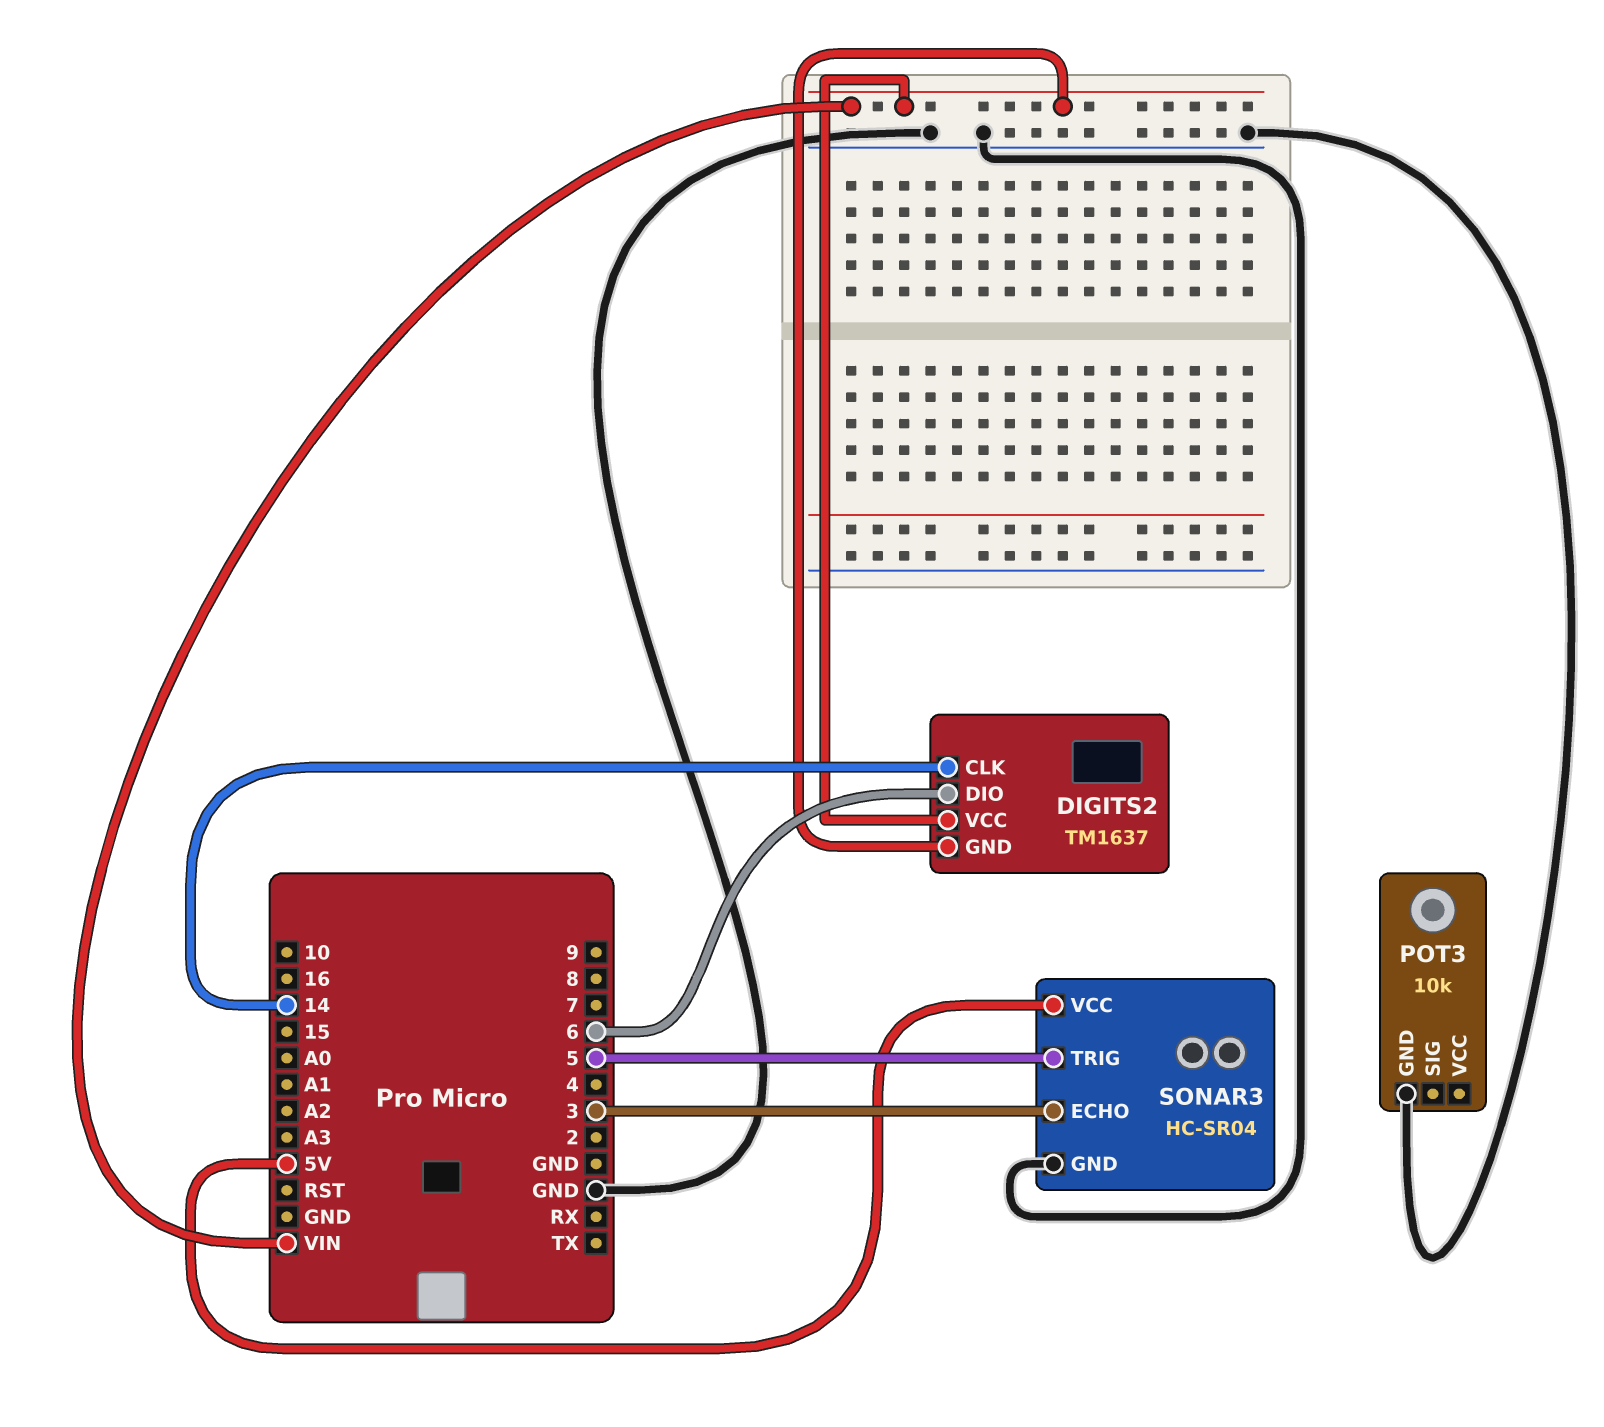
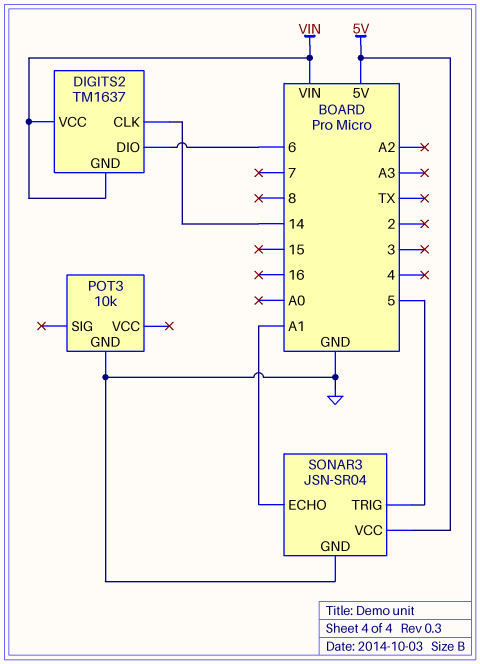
SONAR3: HC-SR04 -> JSN-SR04
SONAR3 pin ECHO: 3 -> A1

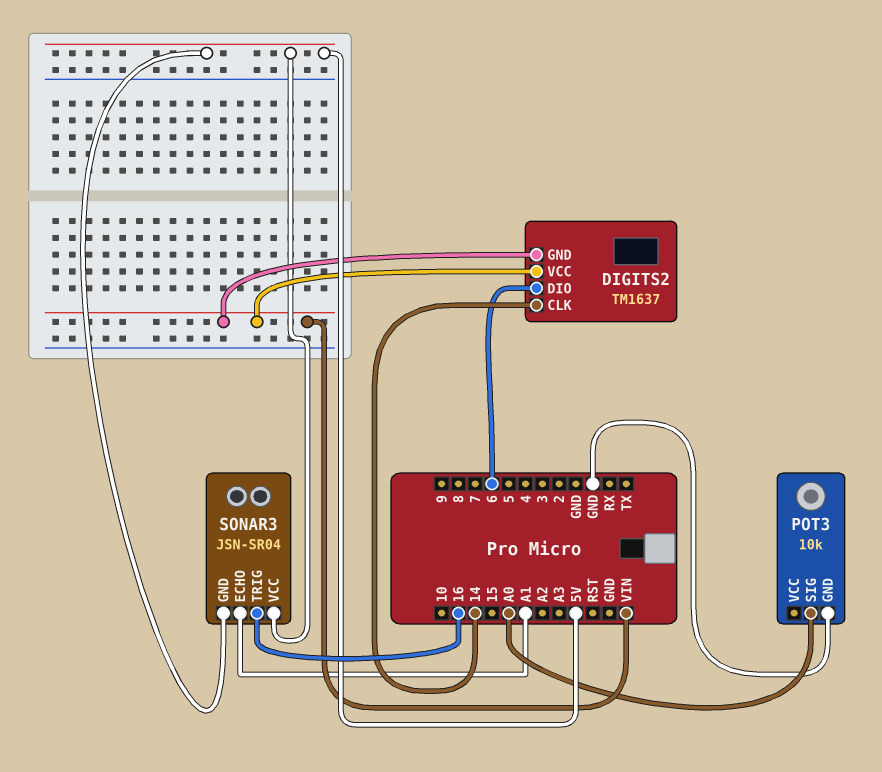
POT3 pin SIG: none -> A0
SONAR3 pin GND: GND -> 5V
SONAR3 pin TRIG: 5 -> 16

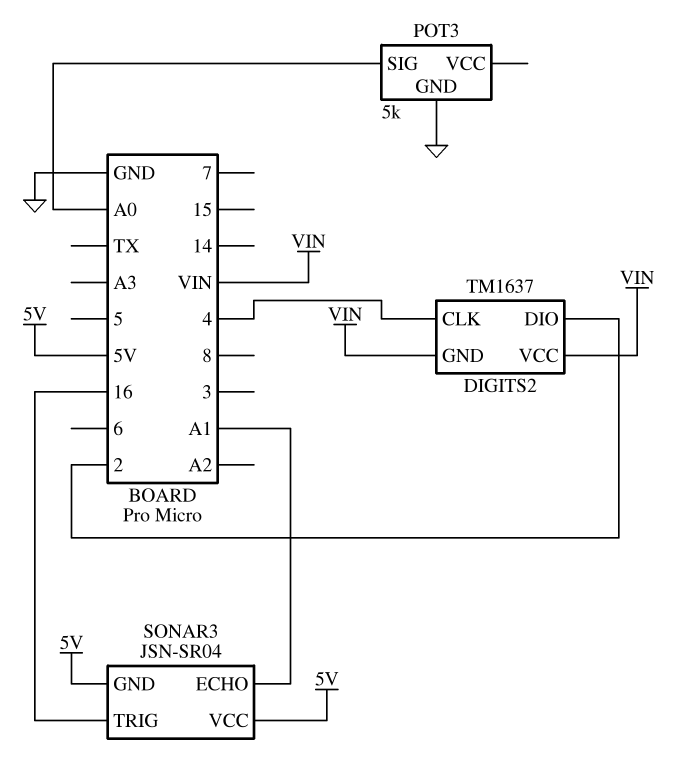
DIGITS2 pin CLK: 14 -> 4
DIGITS2 pin DIO: 6 -> 2
POT3: 10k -> 5k

